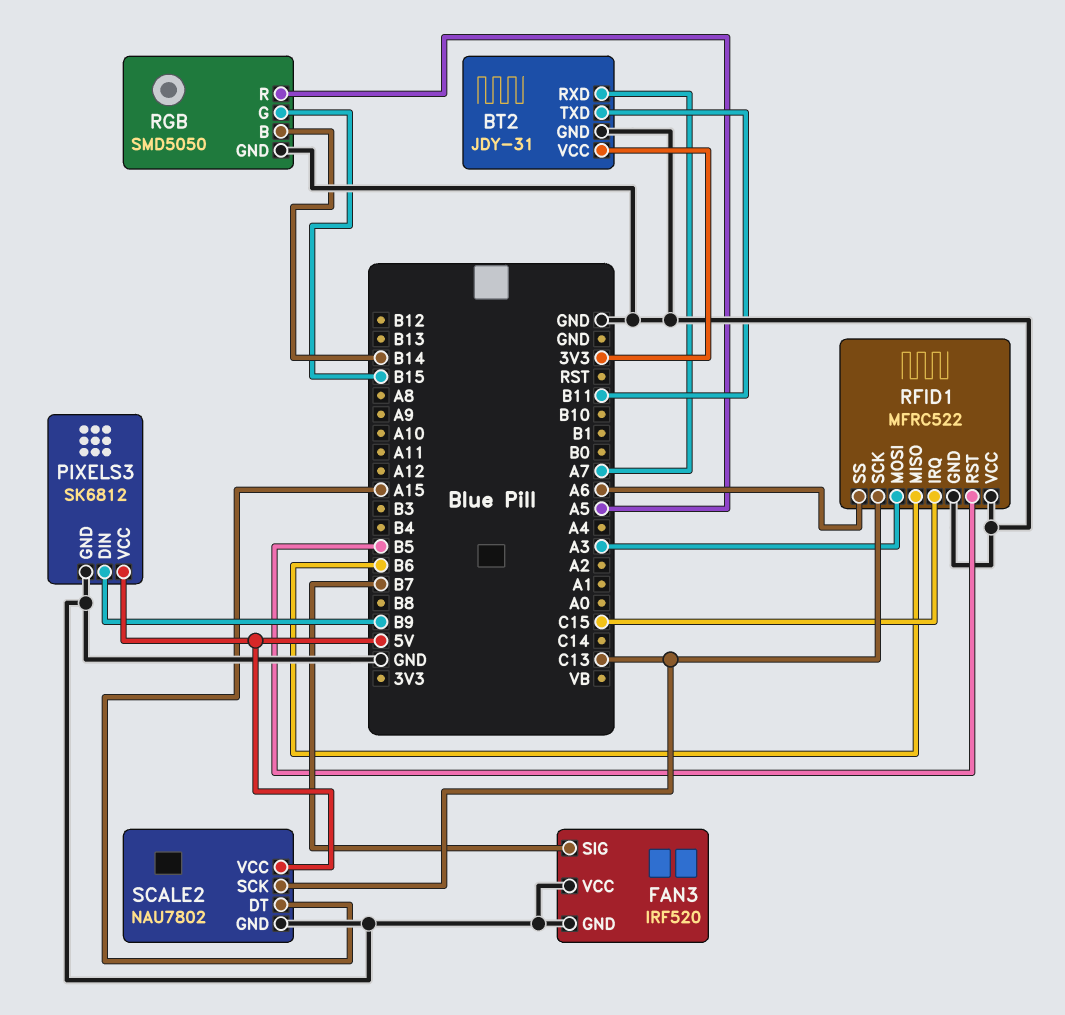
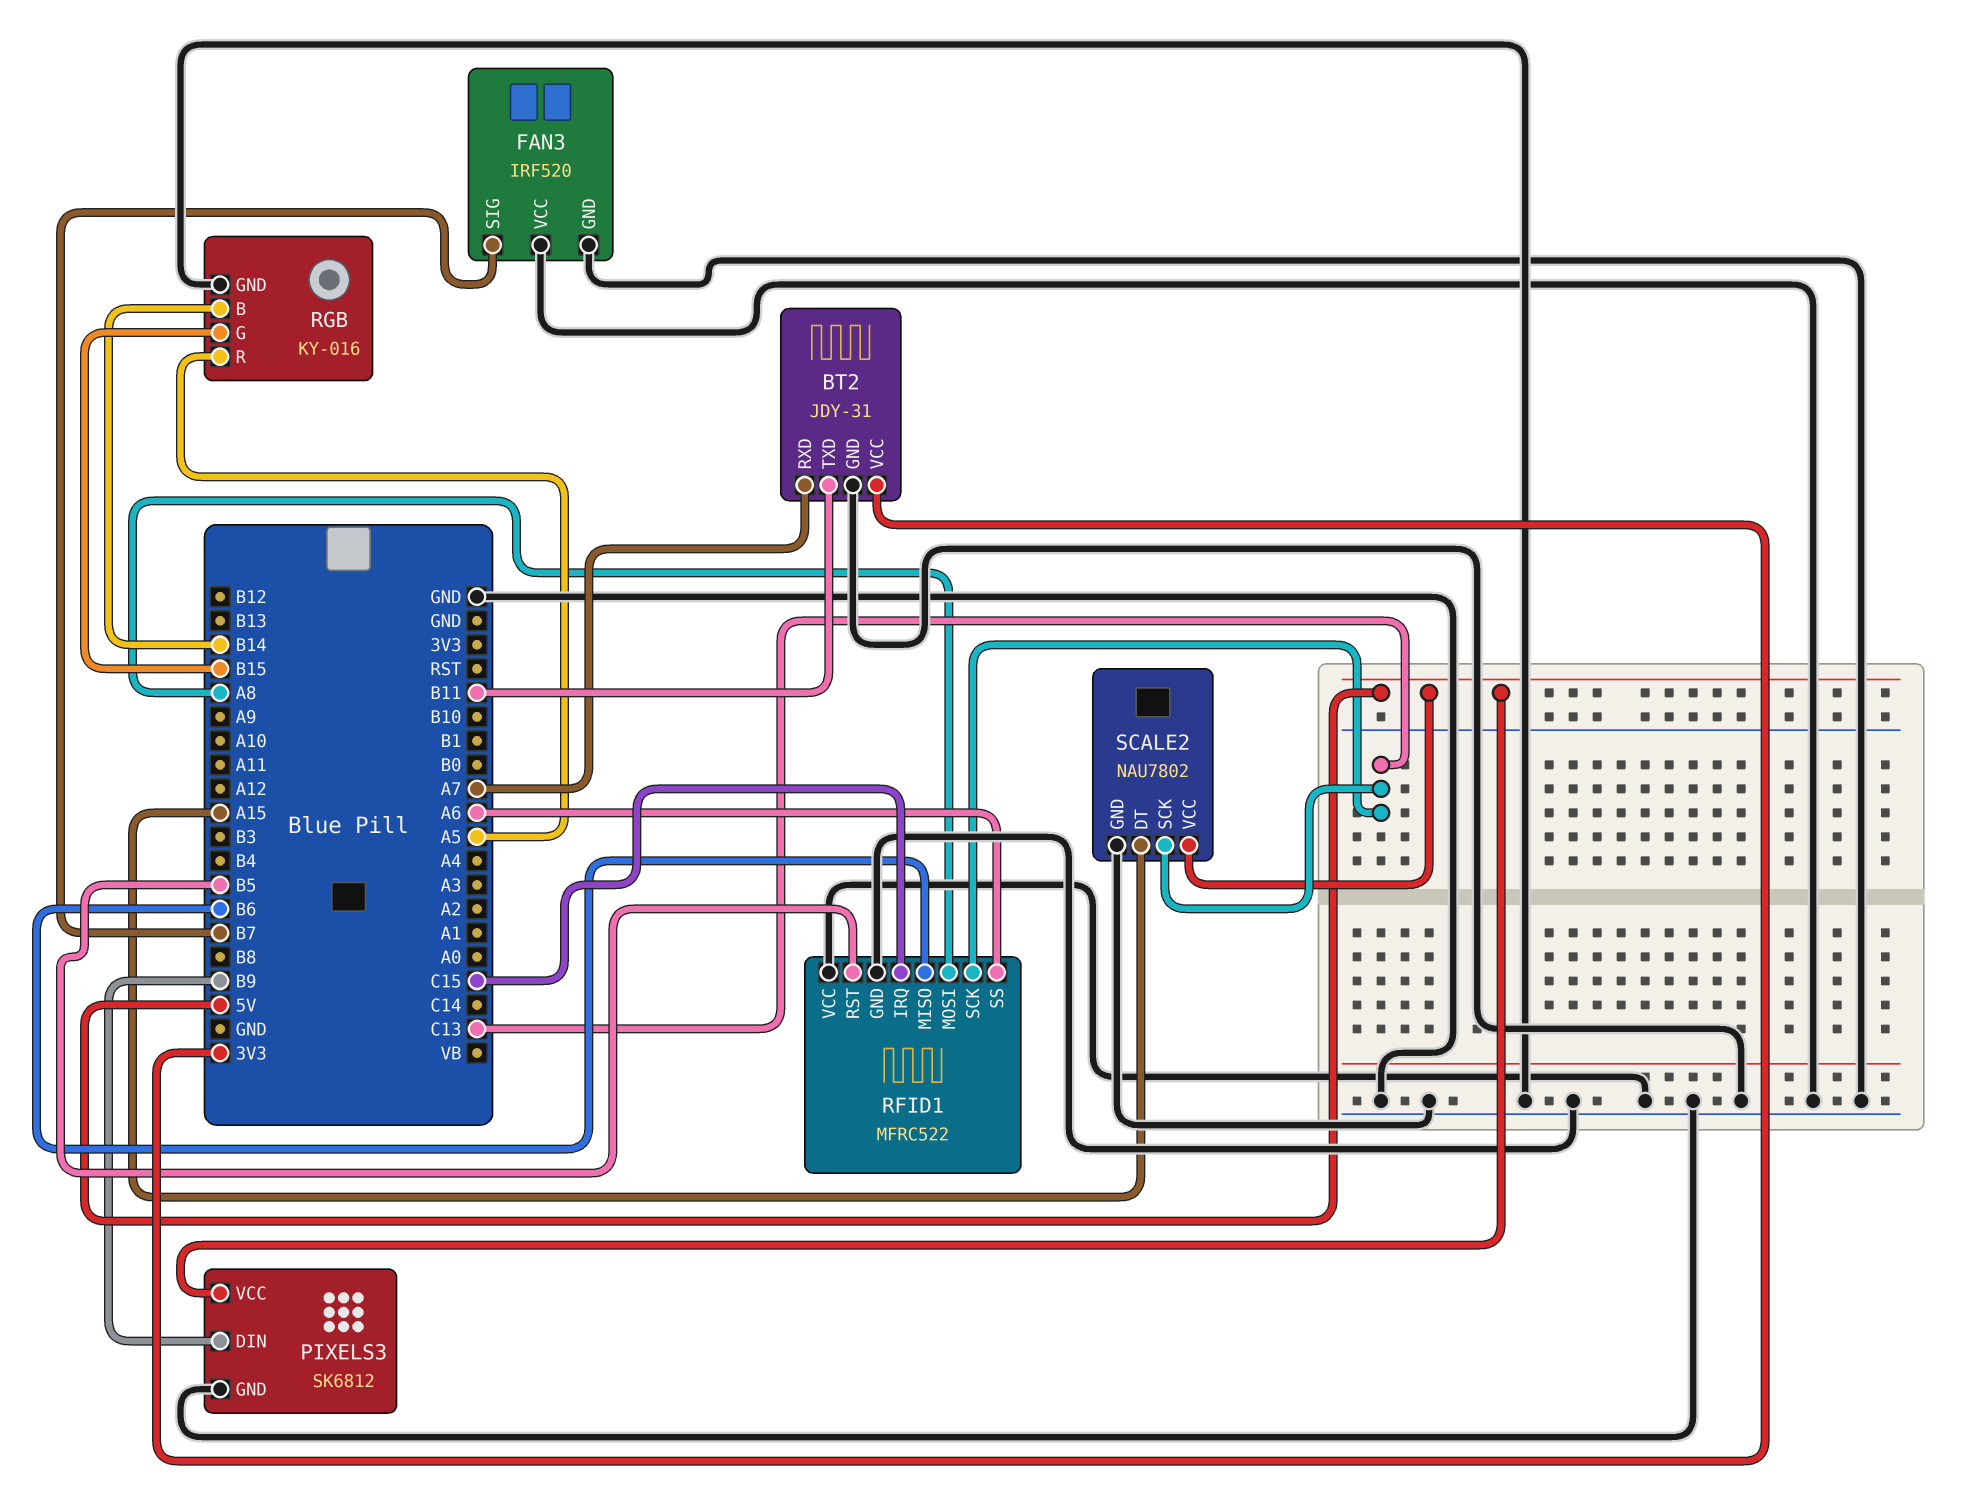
RFID1 pin MOSI: A3 -> A8
RGB: SMD5050 -> KY-016

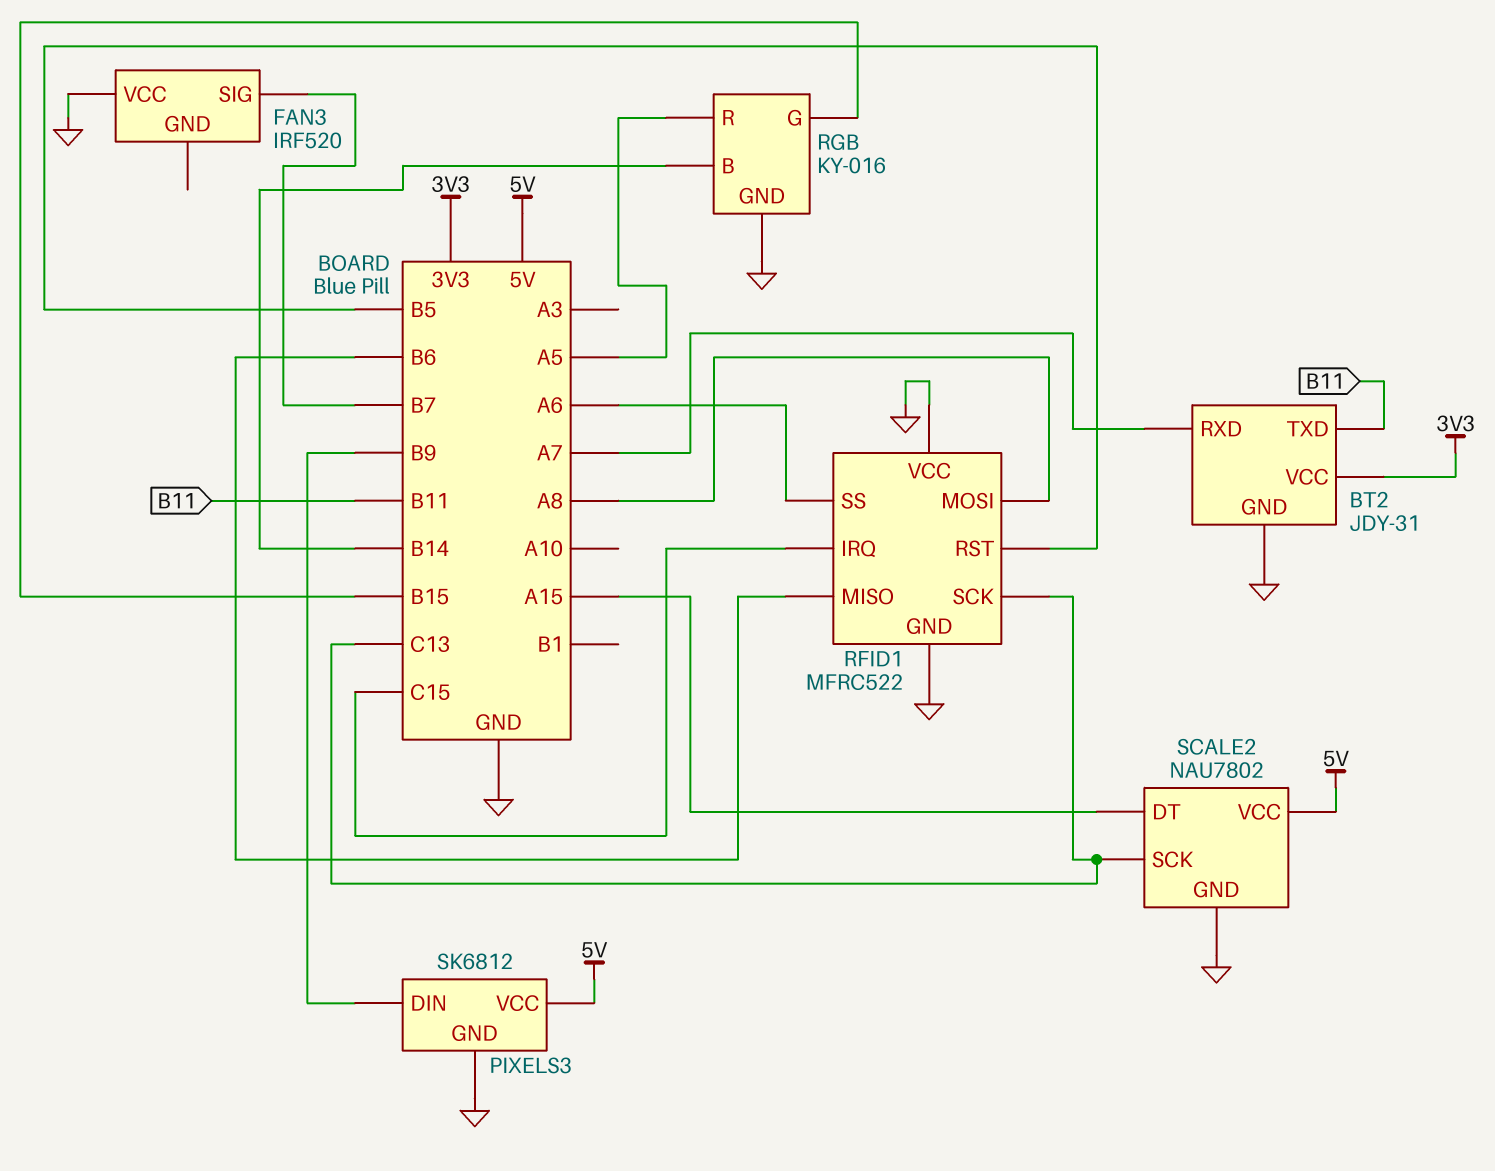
FAN3 pin GND: GND -> none

